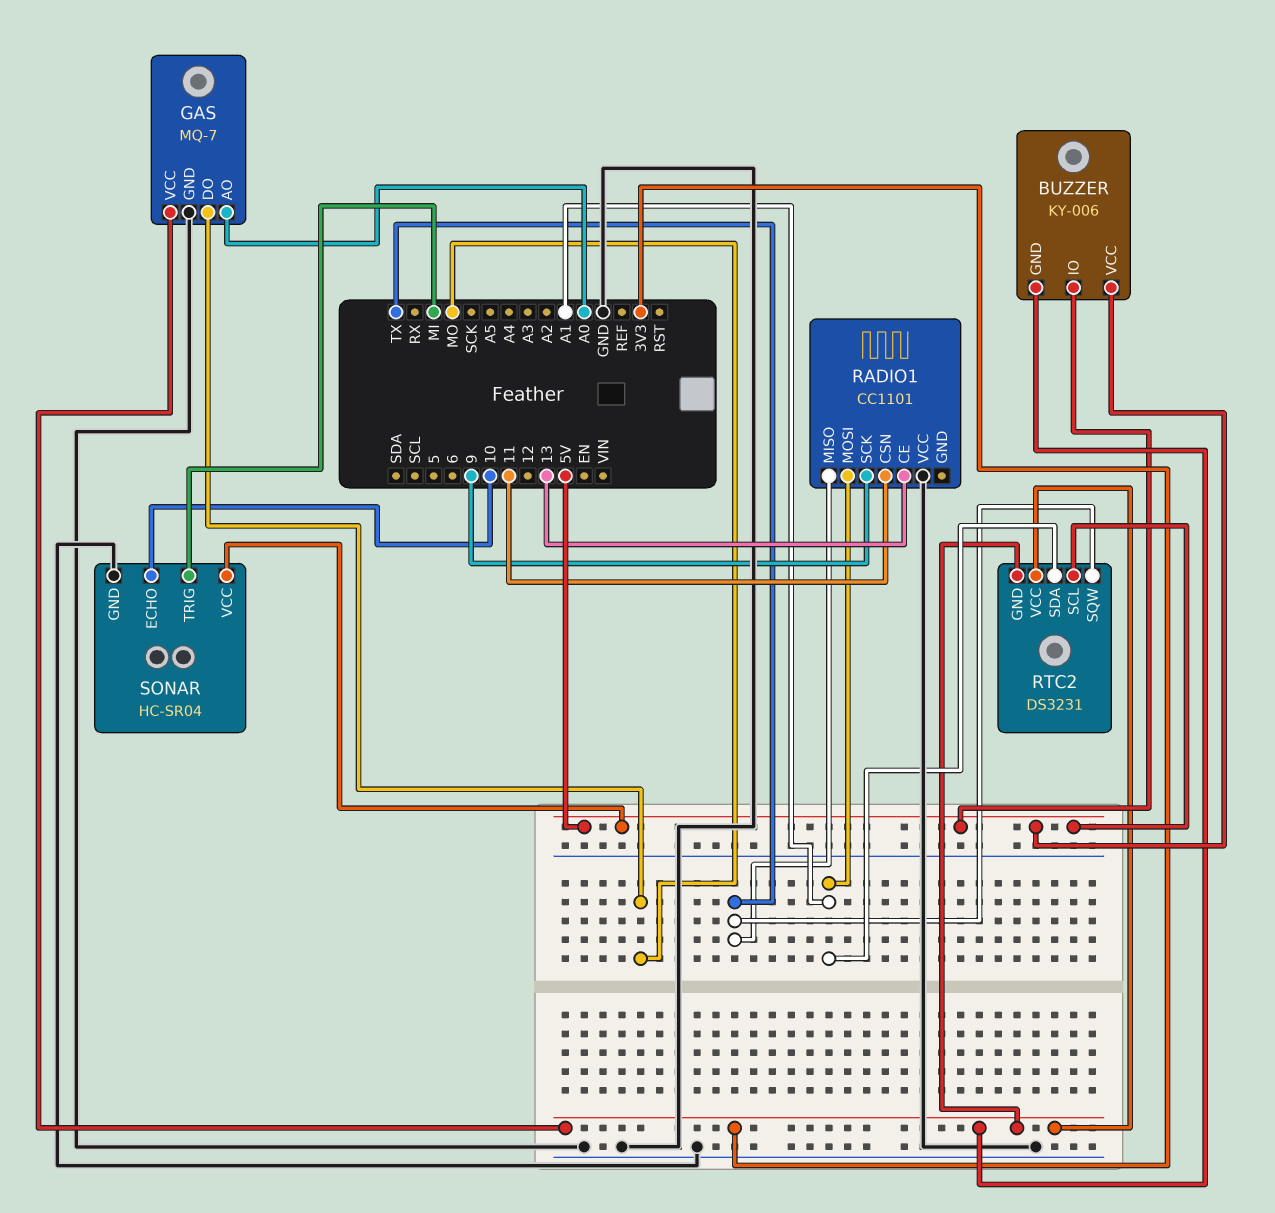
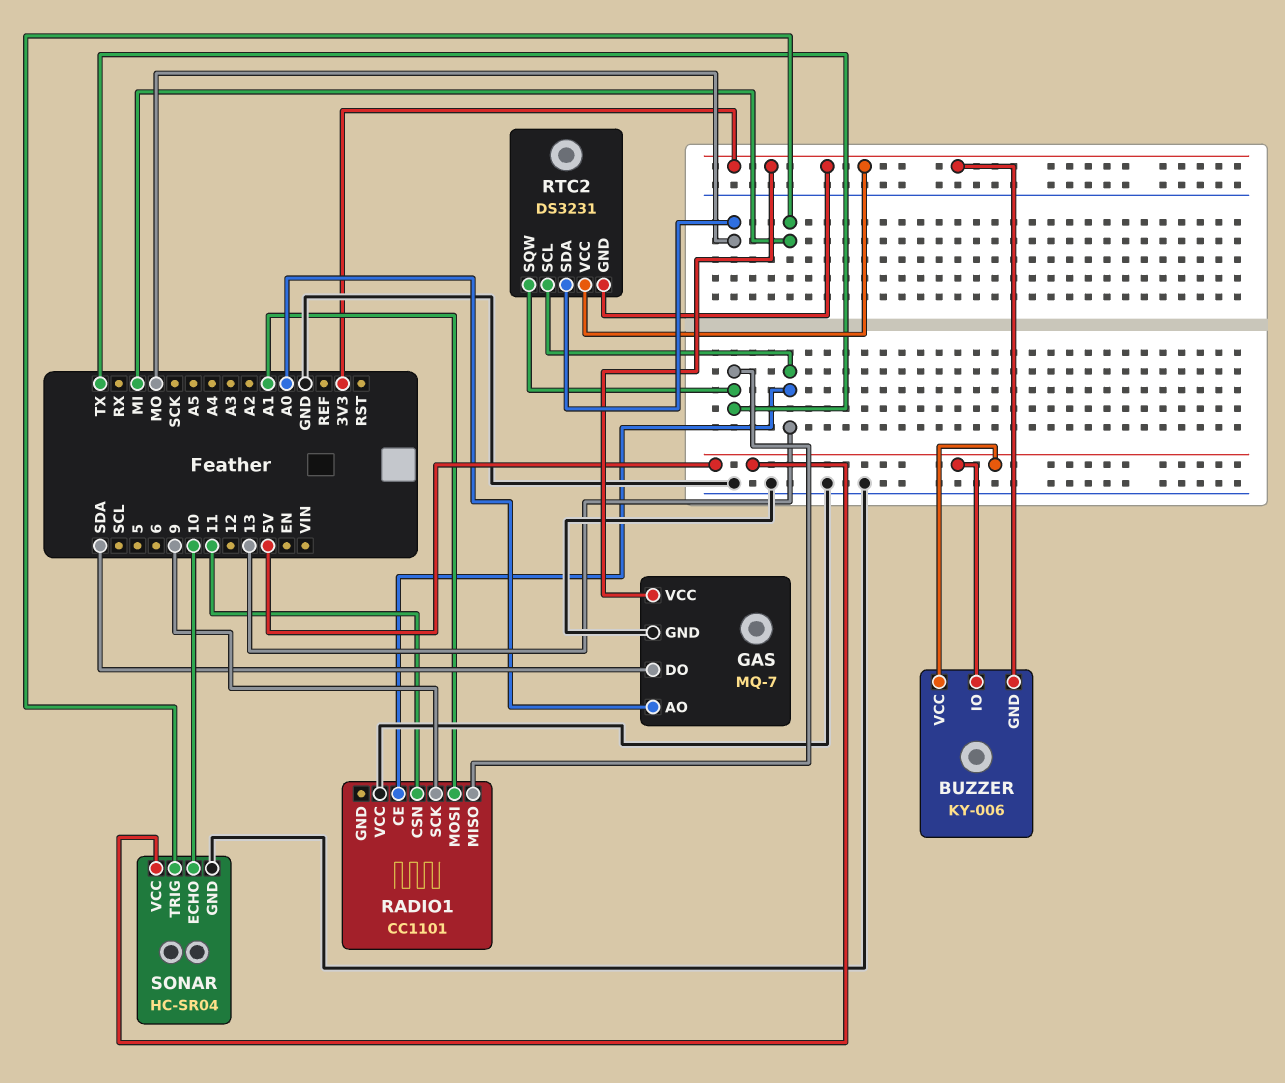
GAS pin DO: MO -> SDA
RTC2 pin SCL: 5V -> 13
RTC2 pin SDA: A1 -> MO

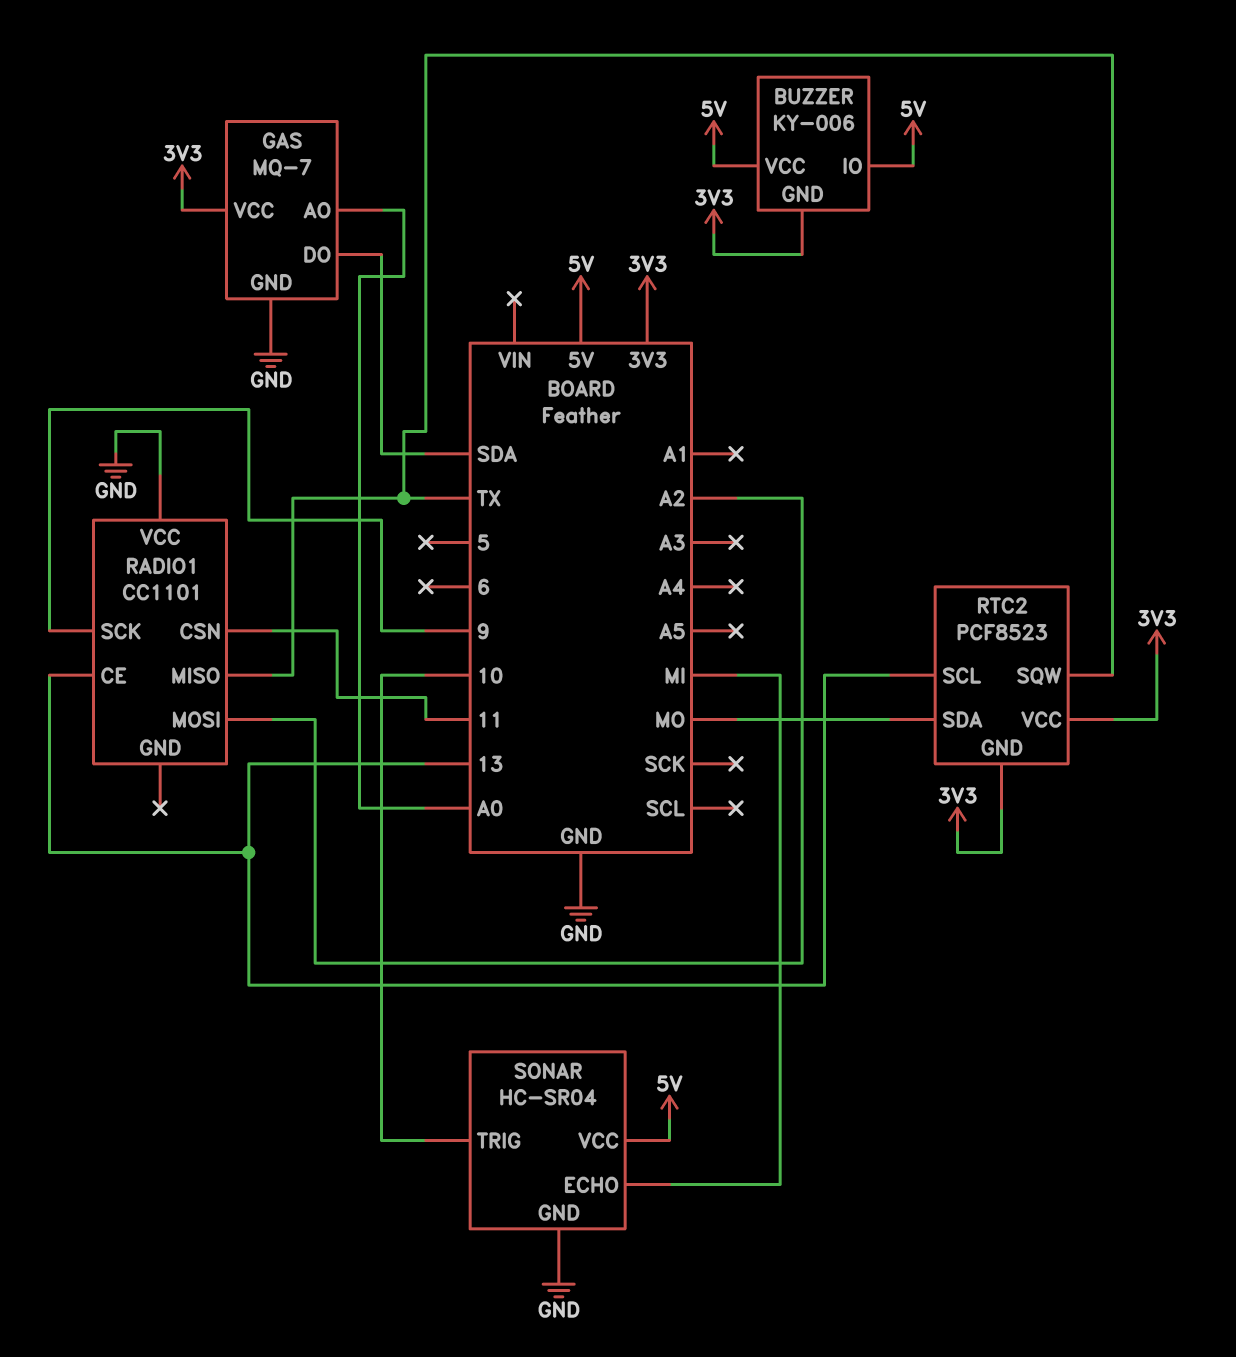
RADIO1 pin MOSI: A1 -> A2
RTC2: DS3231 -> PCF8523
SONAR pin ECHO: 10 -> MI
SONAR pin TRIG: MI -> 10

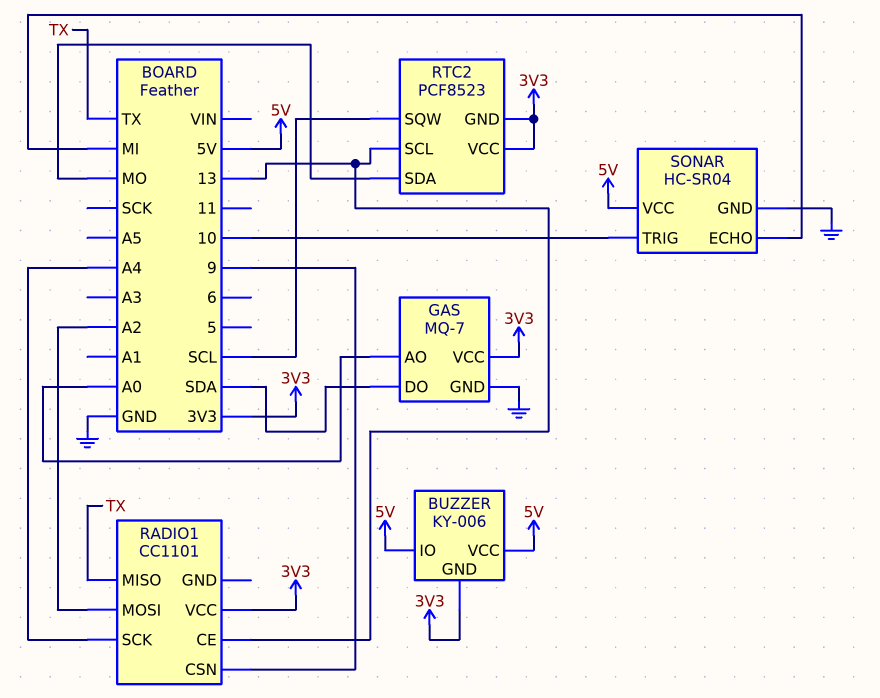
RADIO1 pin CSN: 11 -> 9
RADIO1 pin SCK: 9 -> A4
RADIO1 pin VCC: GND -> 3V3
RTC2 pin SQW: TX -> SCL

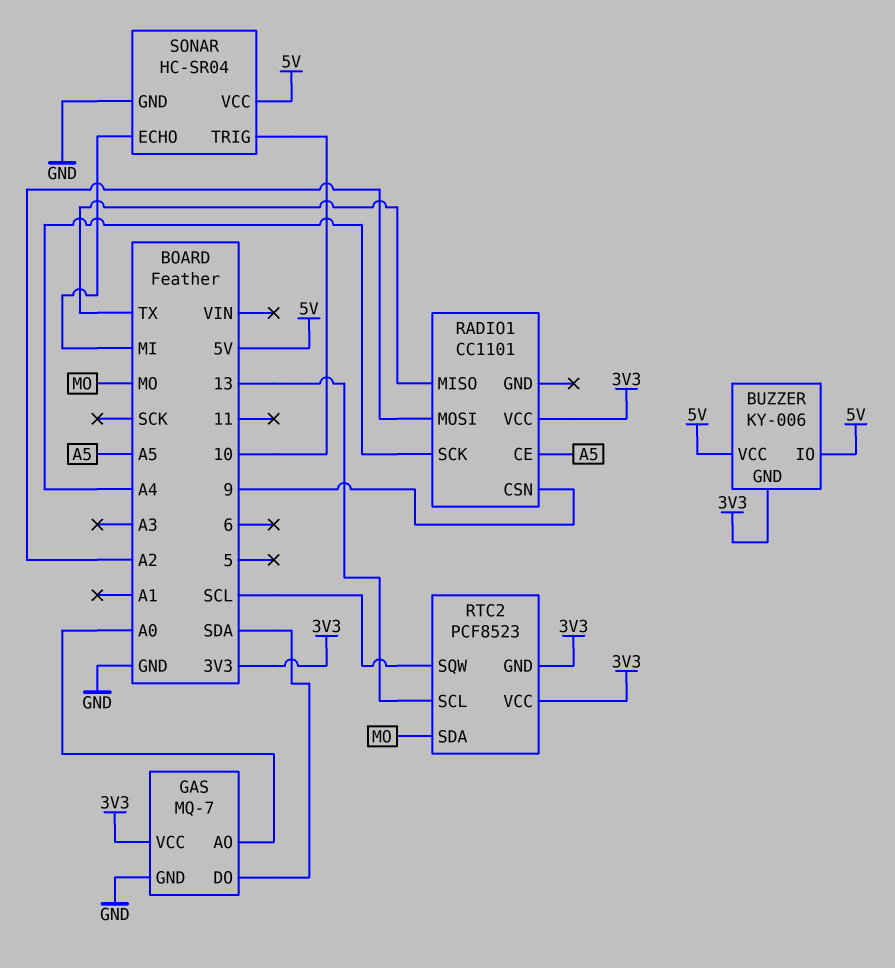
RADIO1 pin CE: 13 -> A5

